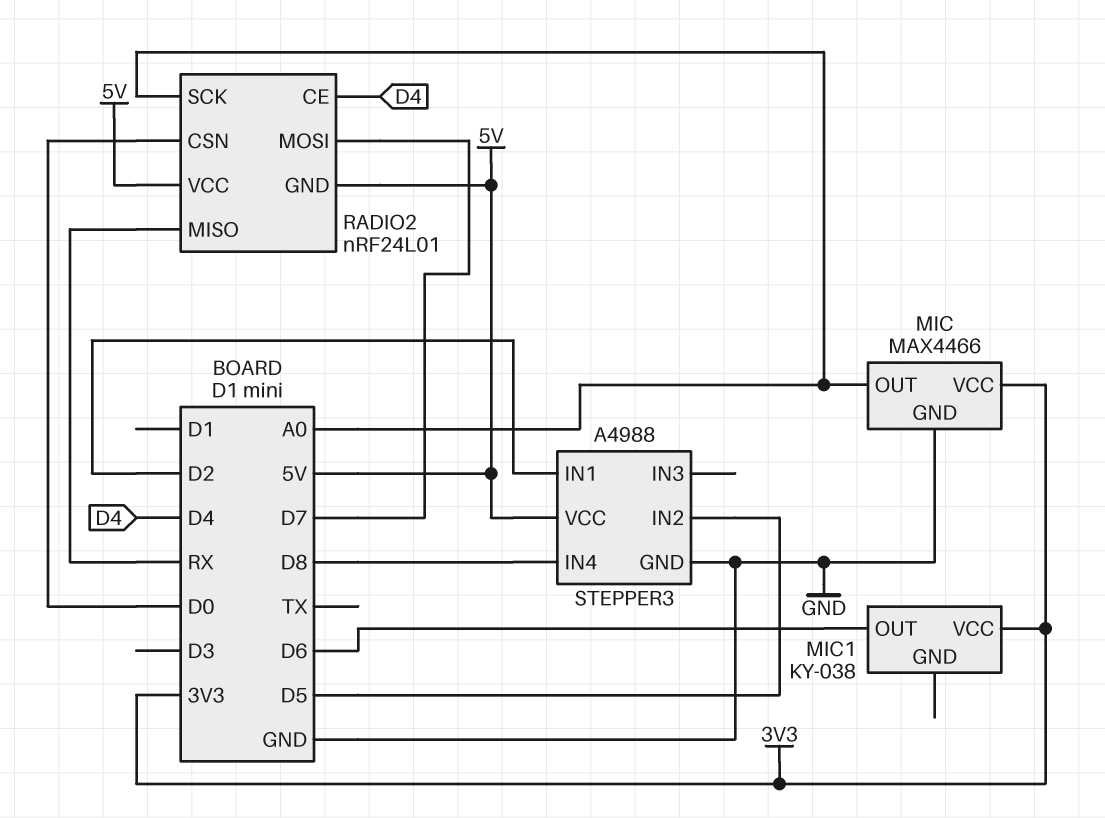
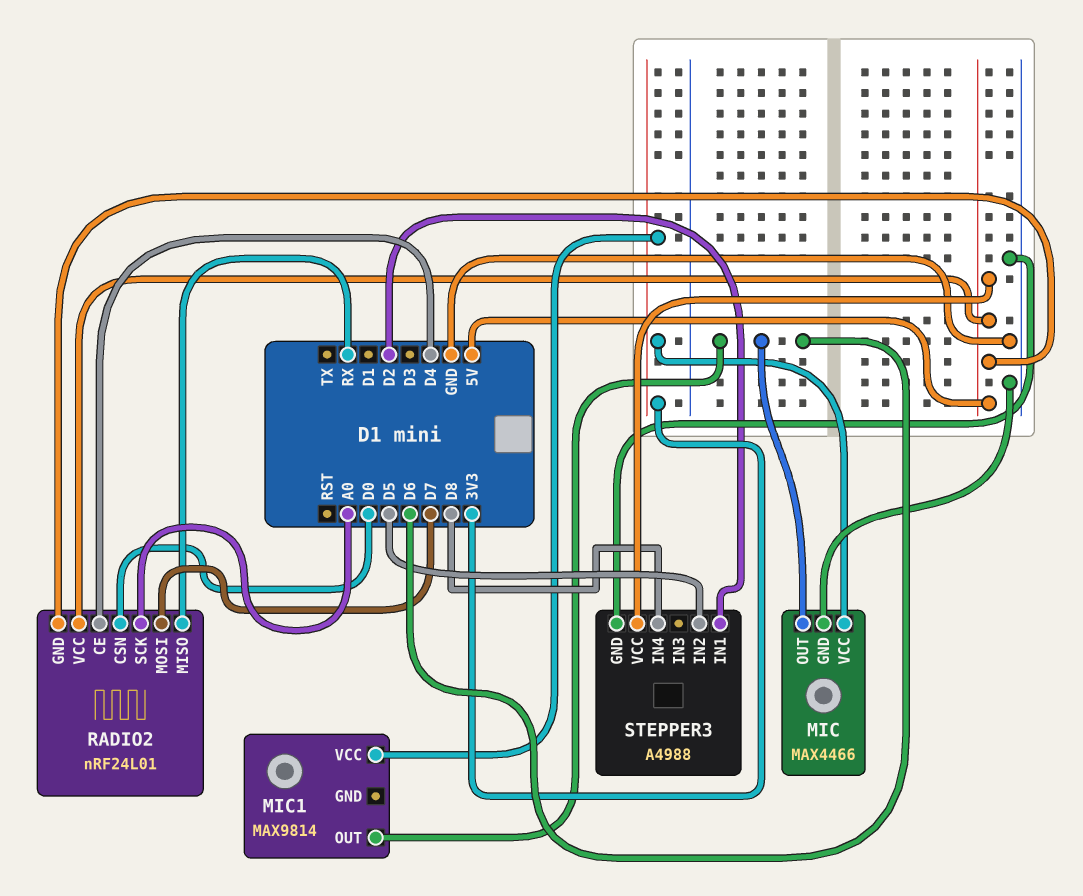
MIC pin OUT: A0 -> D6
MIC1: KY-038 -> MAX9814

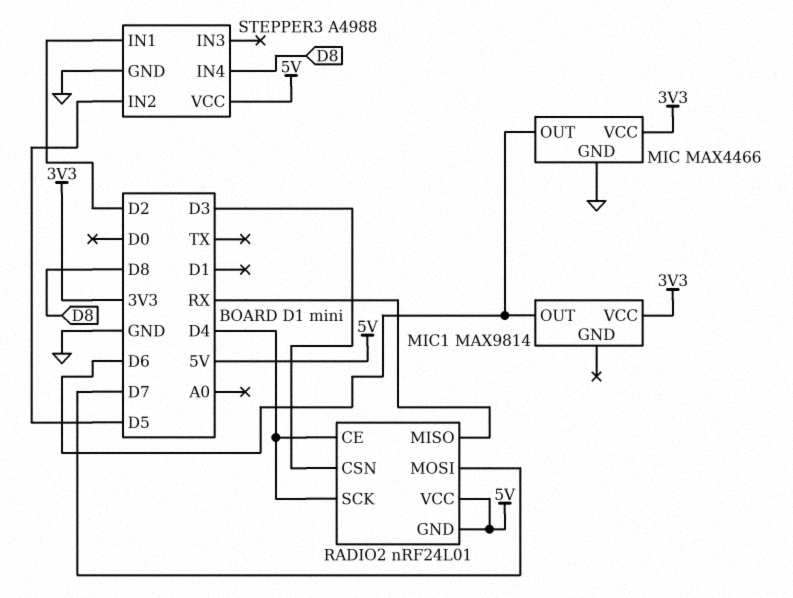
RADIO2 pin CSN: D0 -> D3
RADIO2 pin SCK: A0 -> D4

